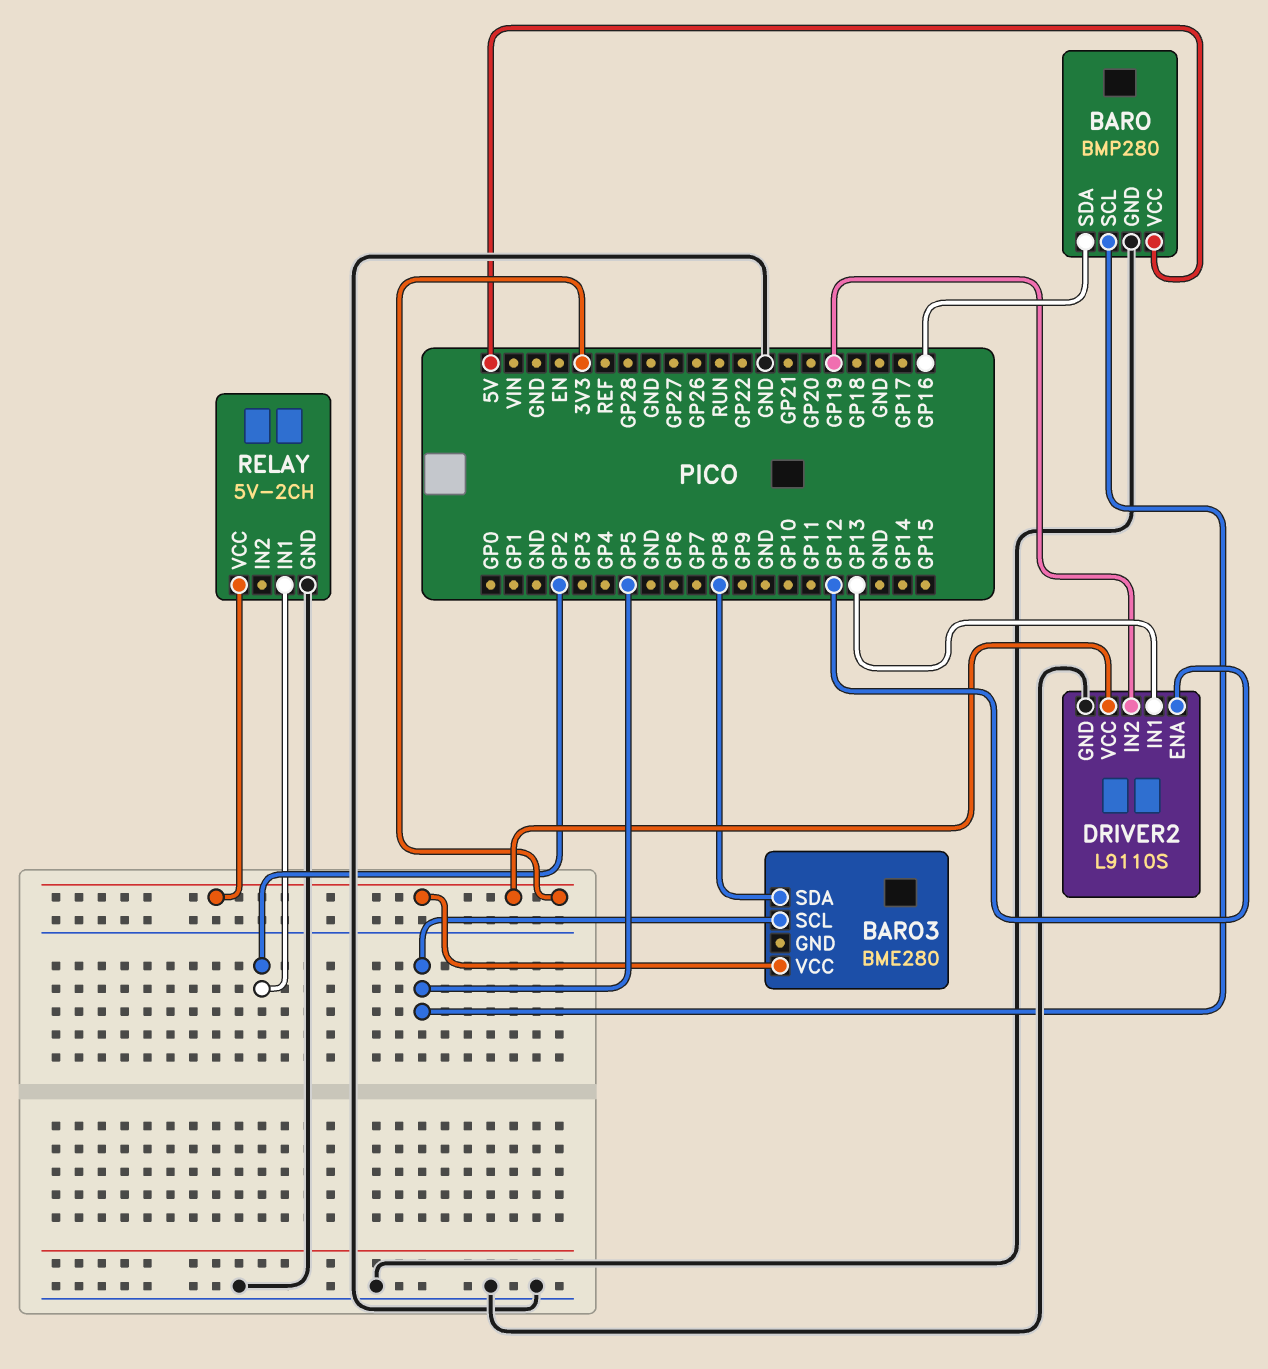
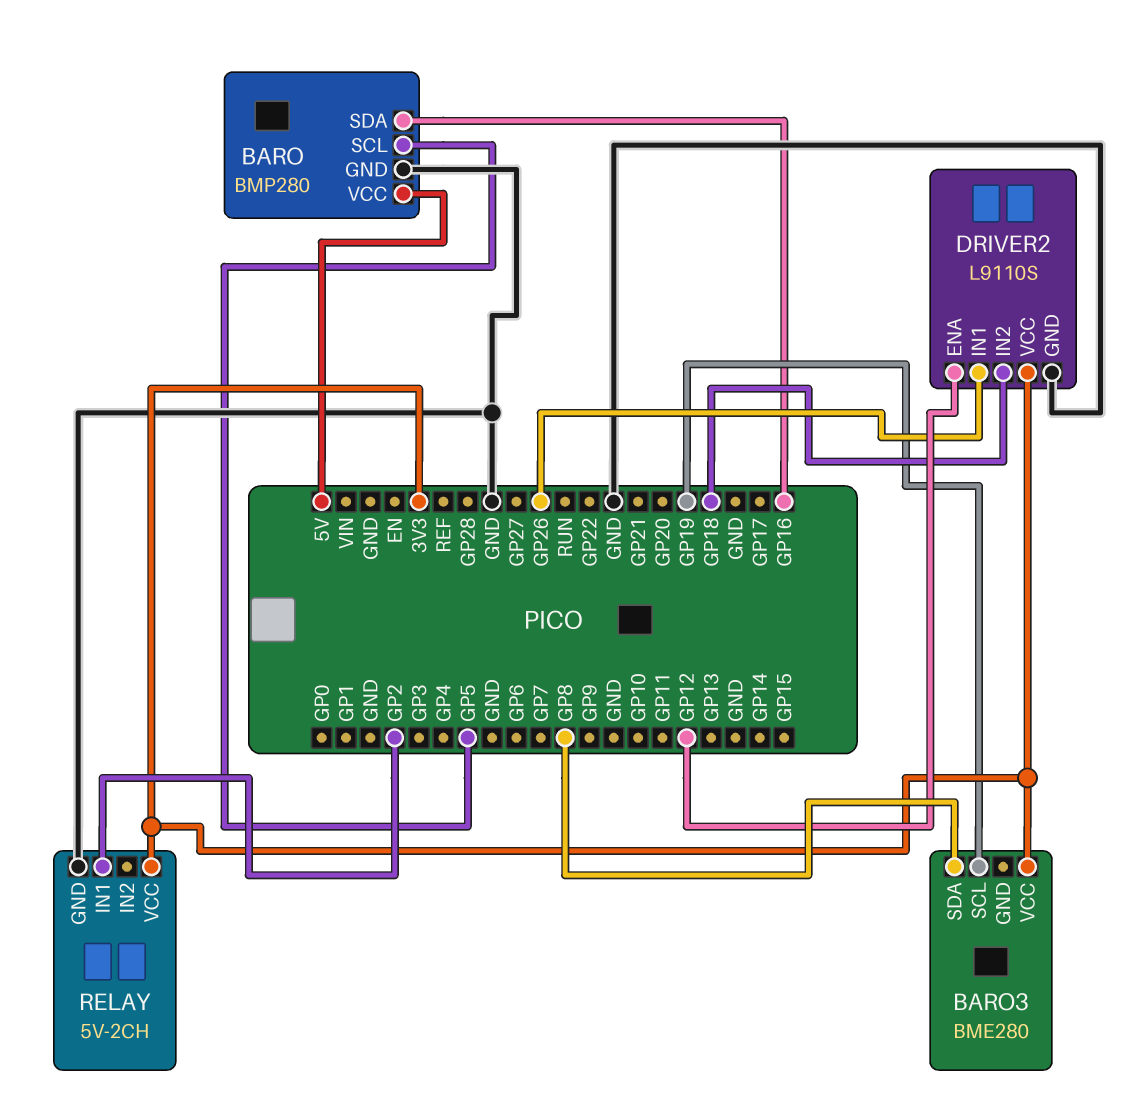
BARO3 pin SCL: GP5 -> GP19
DRIVER2 pin IN1: GP13 -> GP26
DRIVER2 pin IN2: GP19 -> GP18

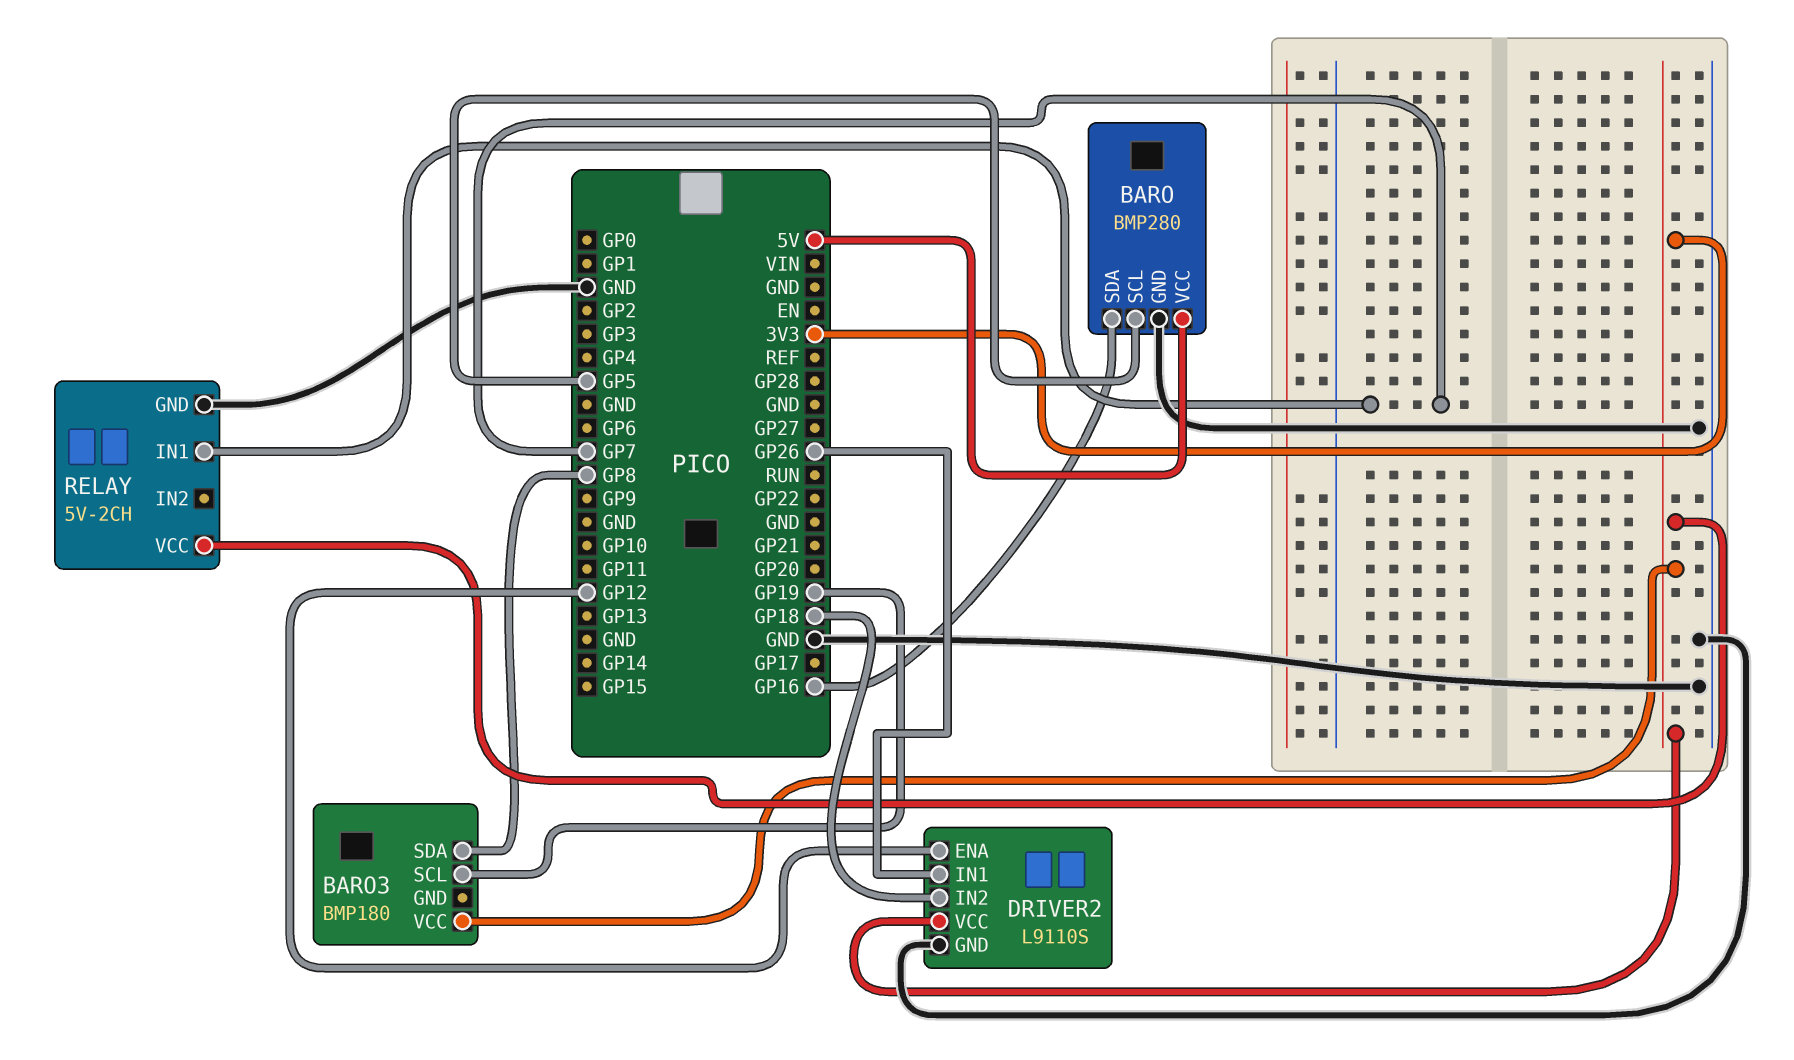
BARO3: BME280 -> BMP180
RELAY pin IN1: GP2 -> GP7

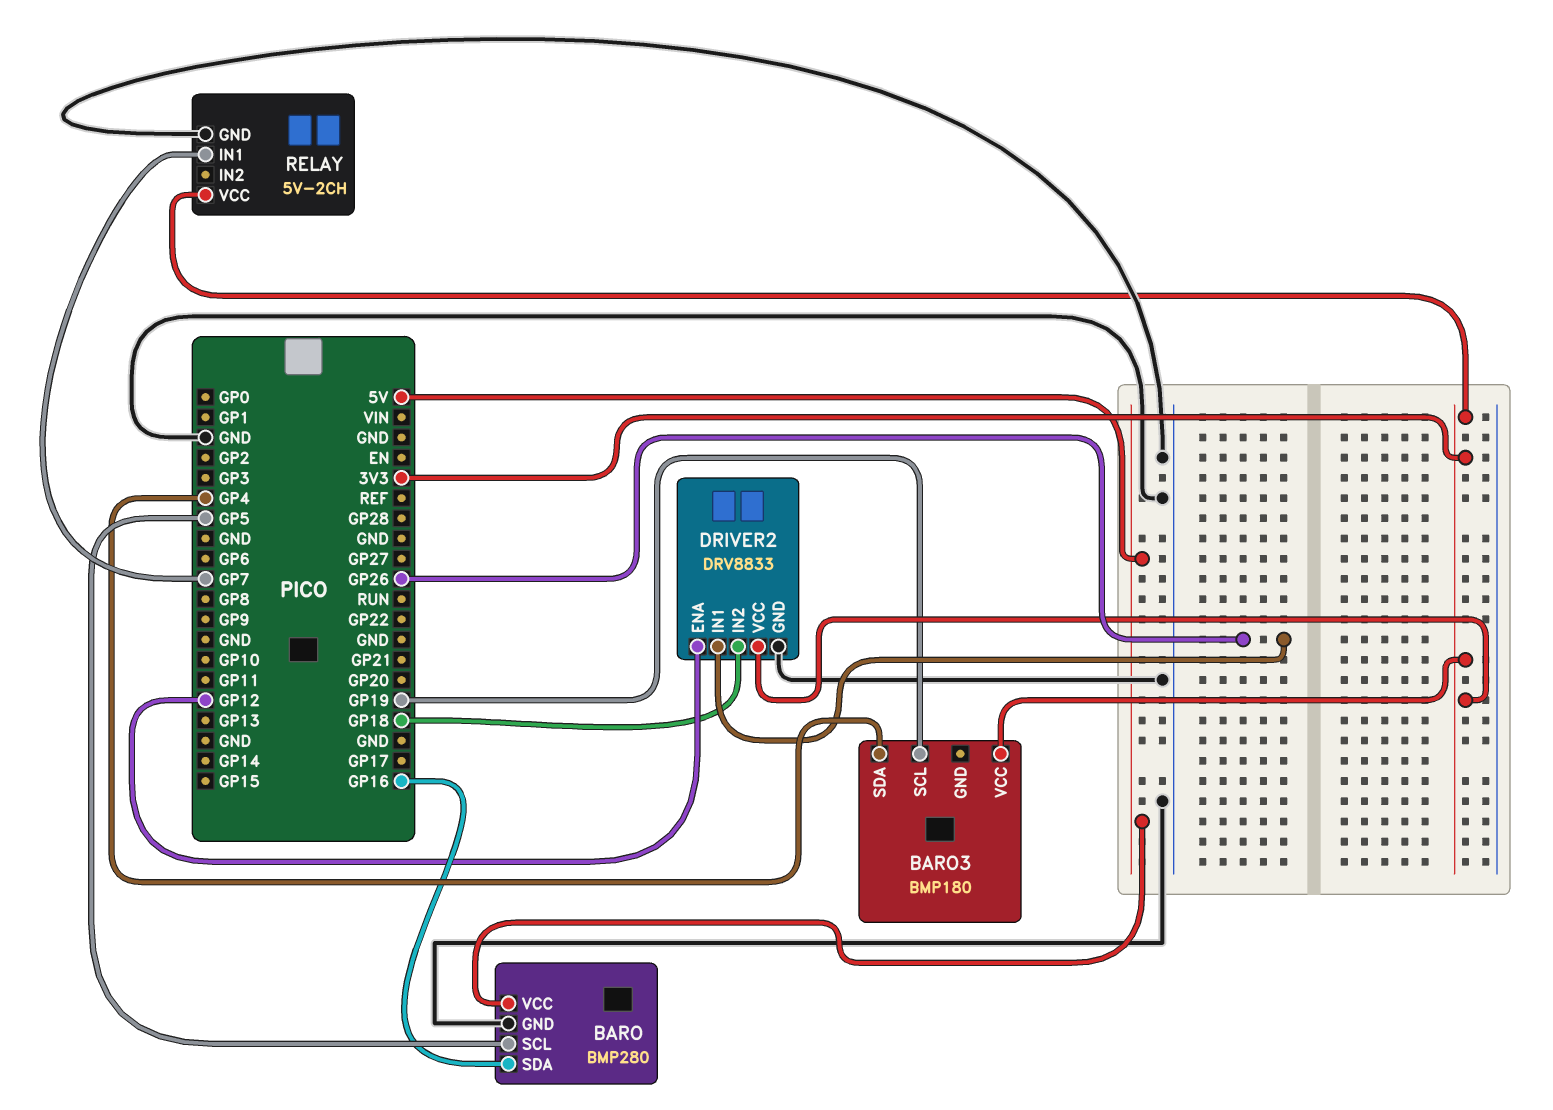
BARO3 pin SDA: GP8 -> GP4
DRIVER2: L9110S -> DRV8833

